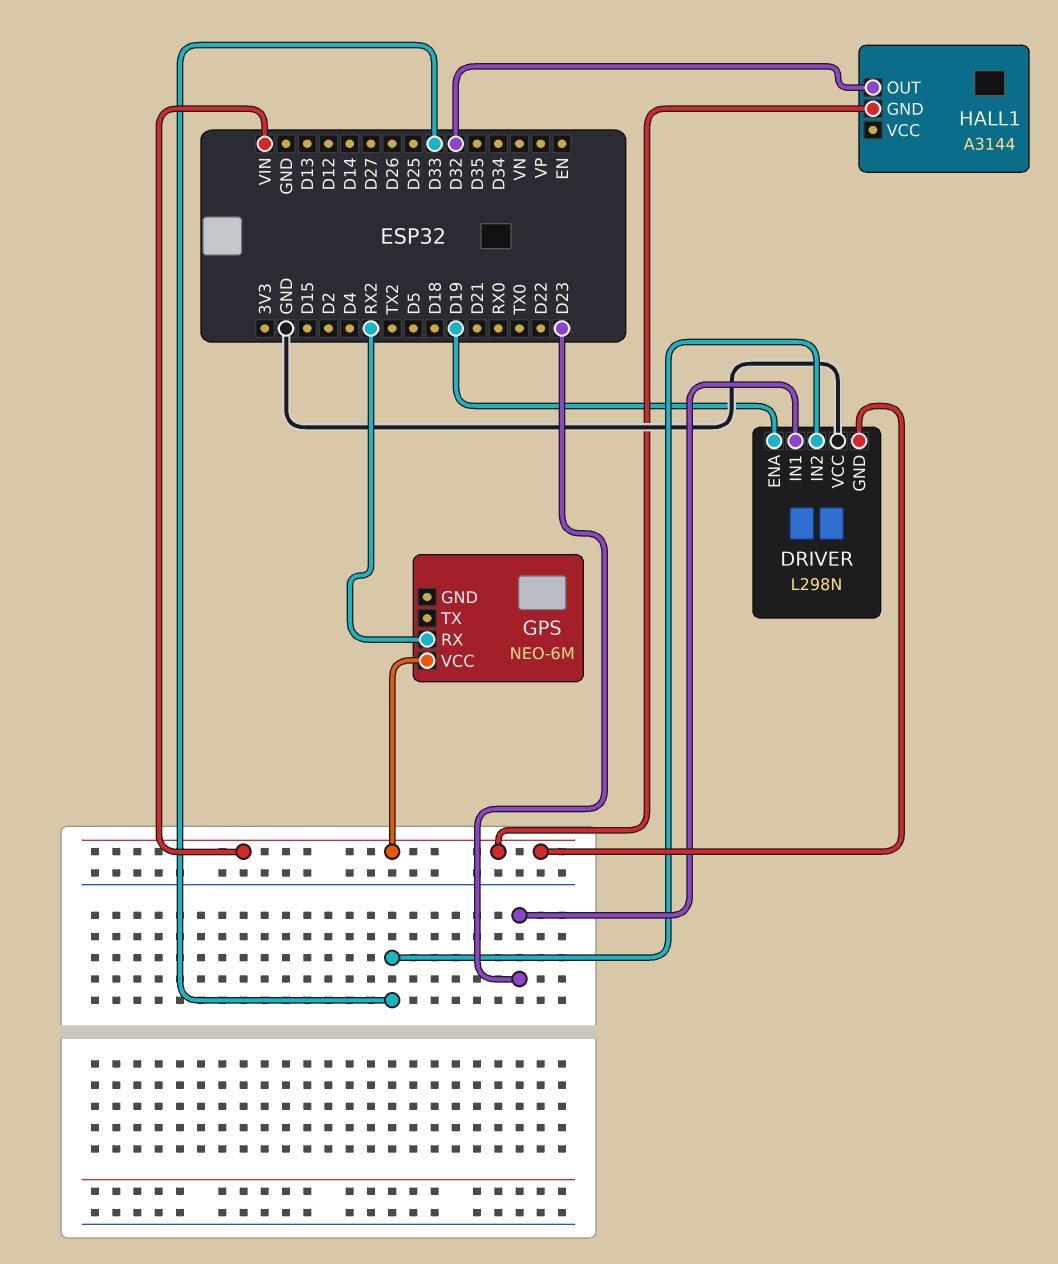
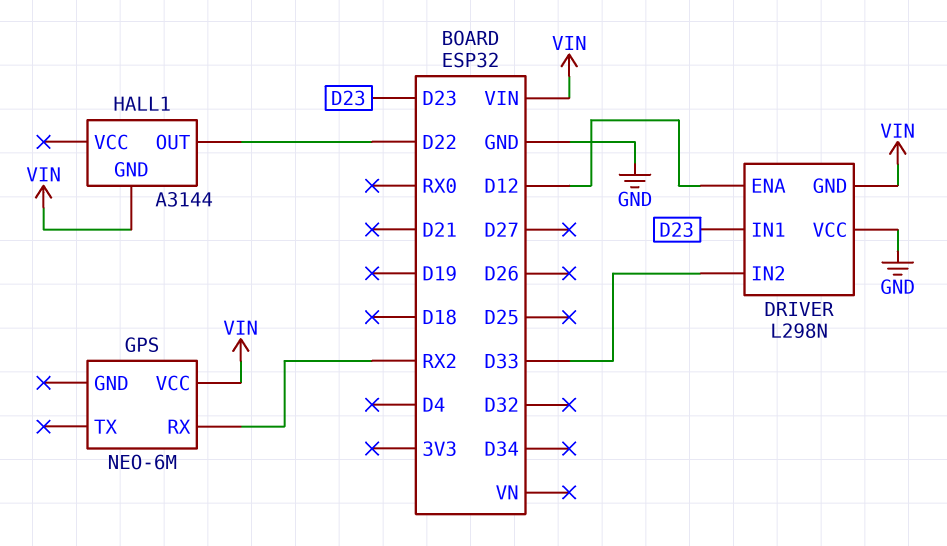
DRIVER pin ENA: D19 -> D12
HALL1 pin OUT: D32 -> D22

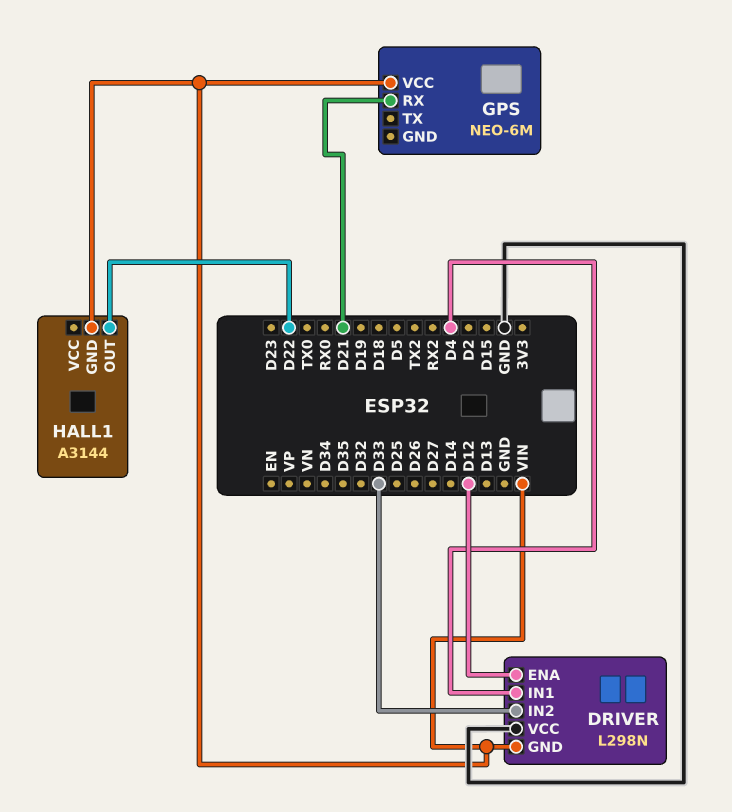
DRIVER pin IN1: D23 -> D4
GPS pin RX: RX2 -> D21

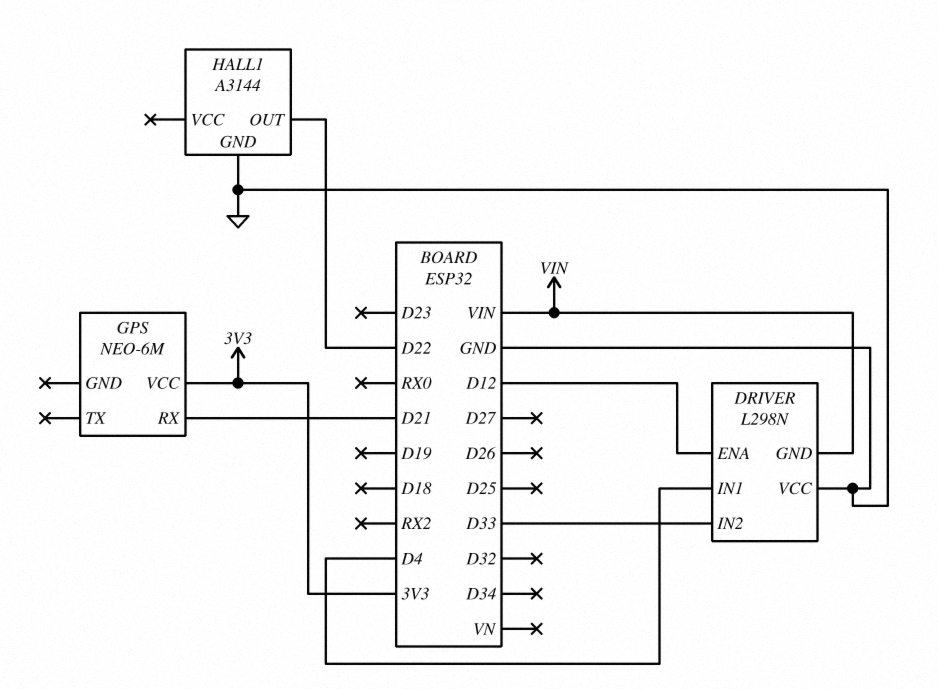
GPS pin VCC: VIN -> 3V3
HALL1 pin GND: VIN -> GND

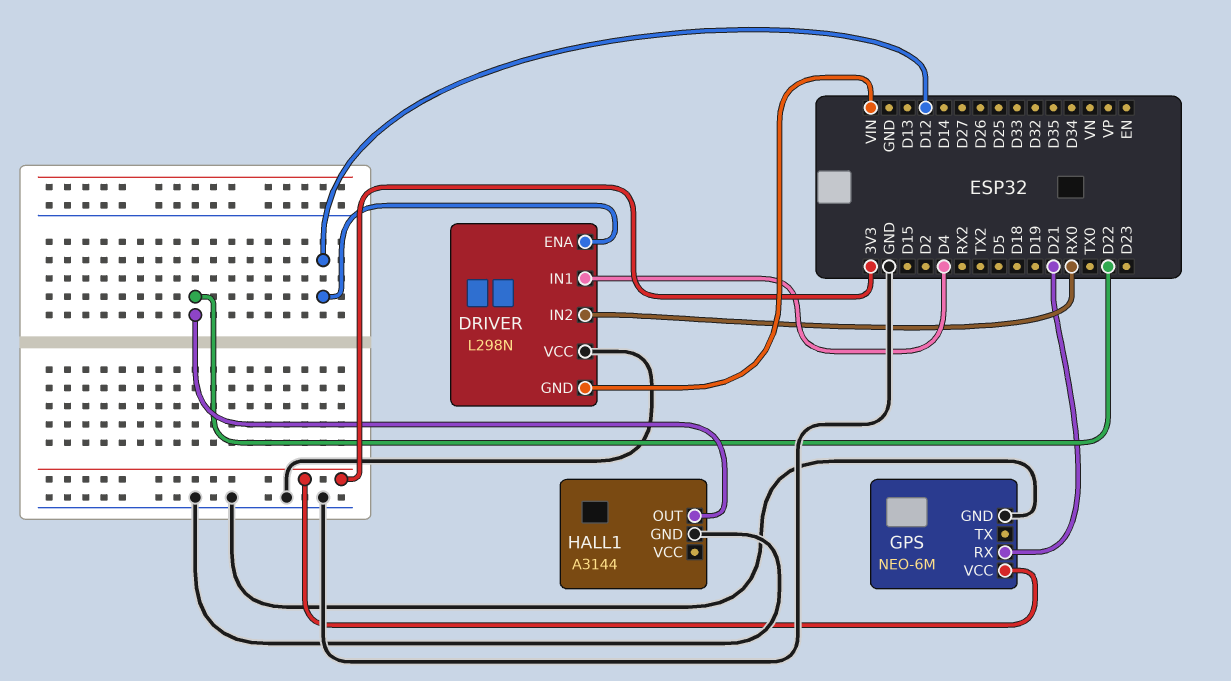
DRIVER pin IN2: D33 -> RX0
GPS pin GND: none -> GND

